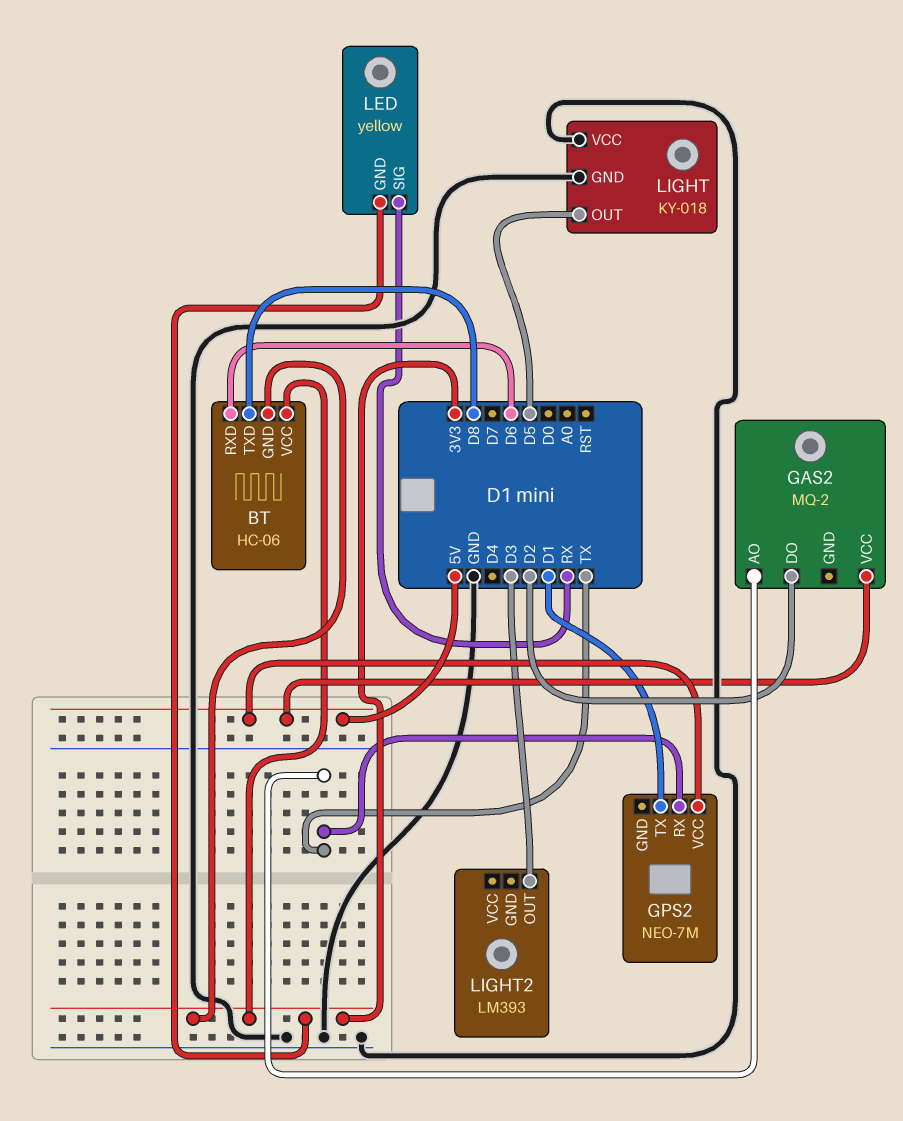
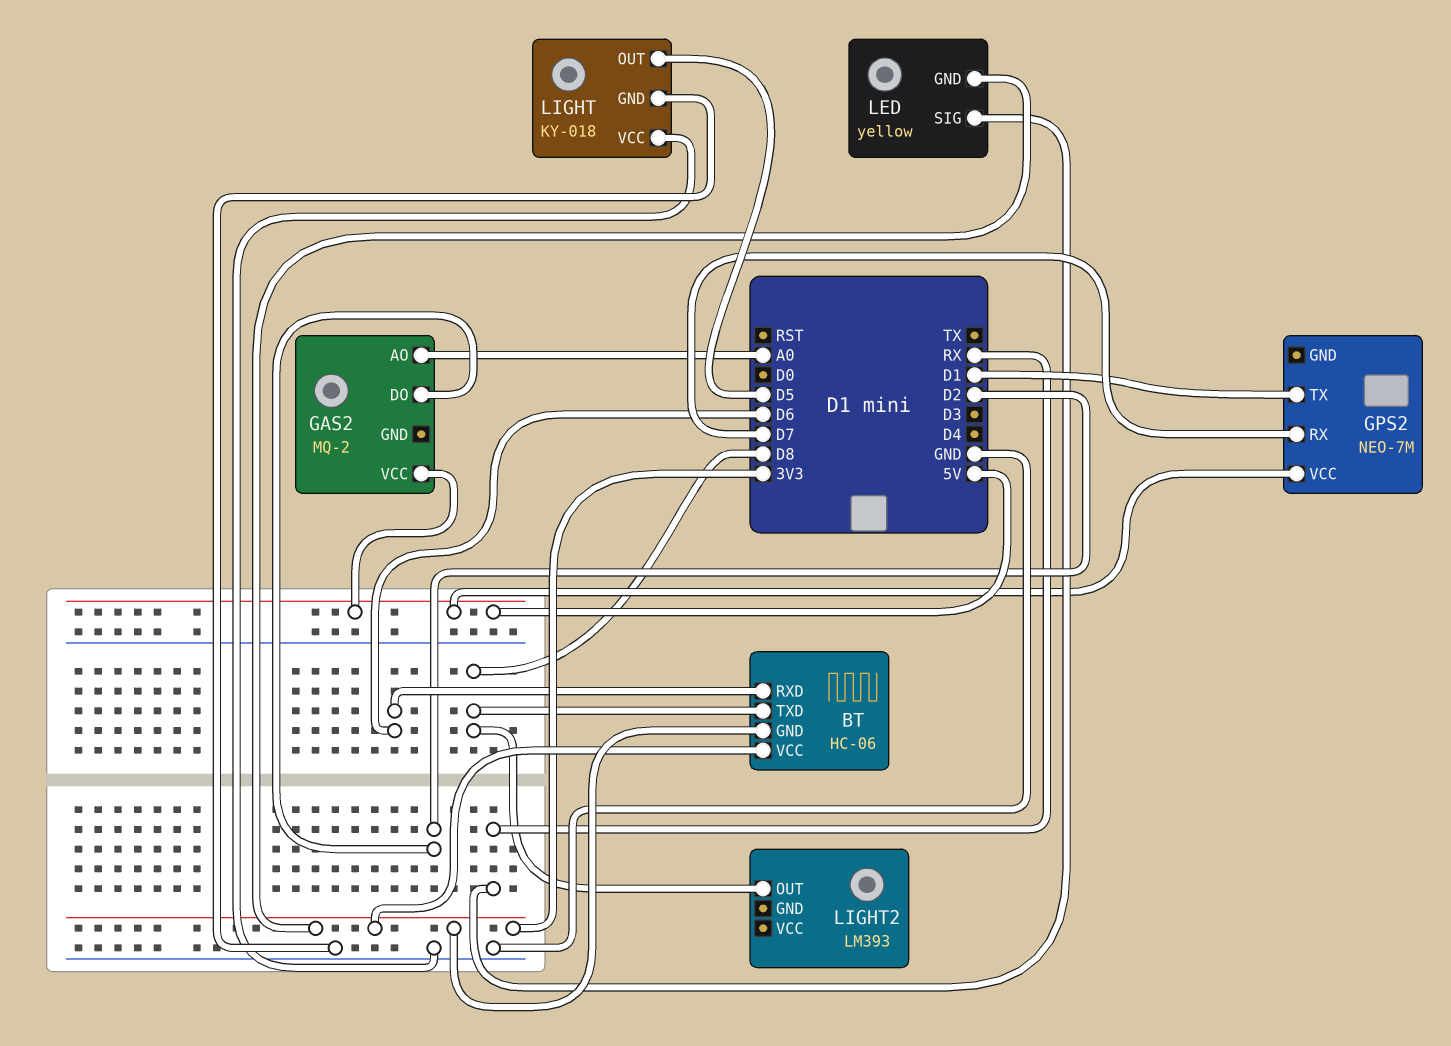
GAS2 pin AO: TX -> A0
GPS2 pin RX: TX -> D7
LIGHT2 pin OUT: D3 -> D8

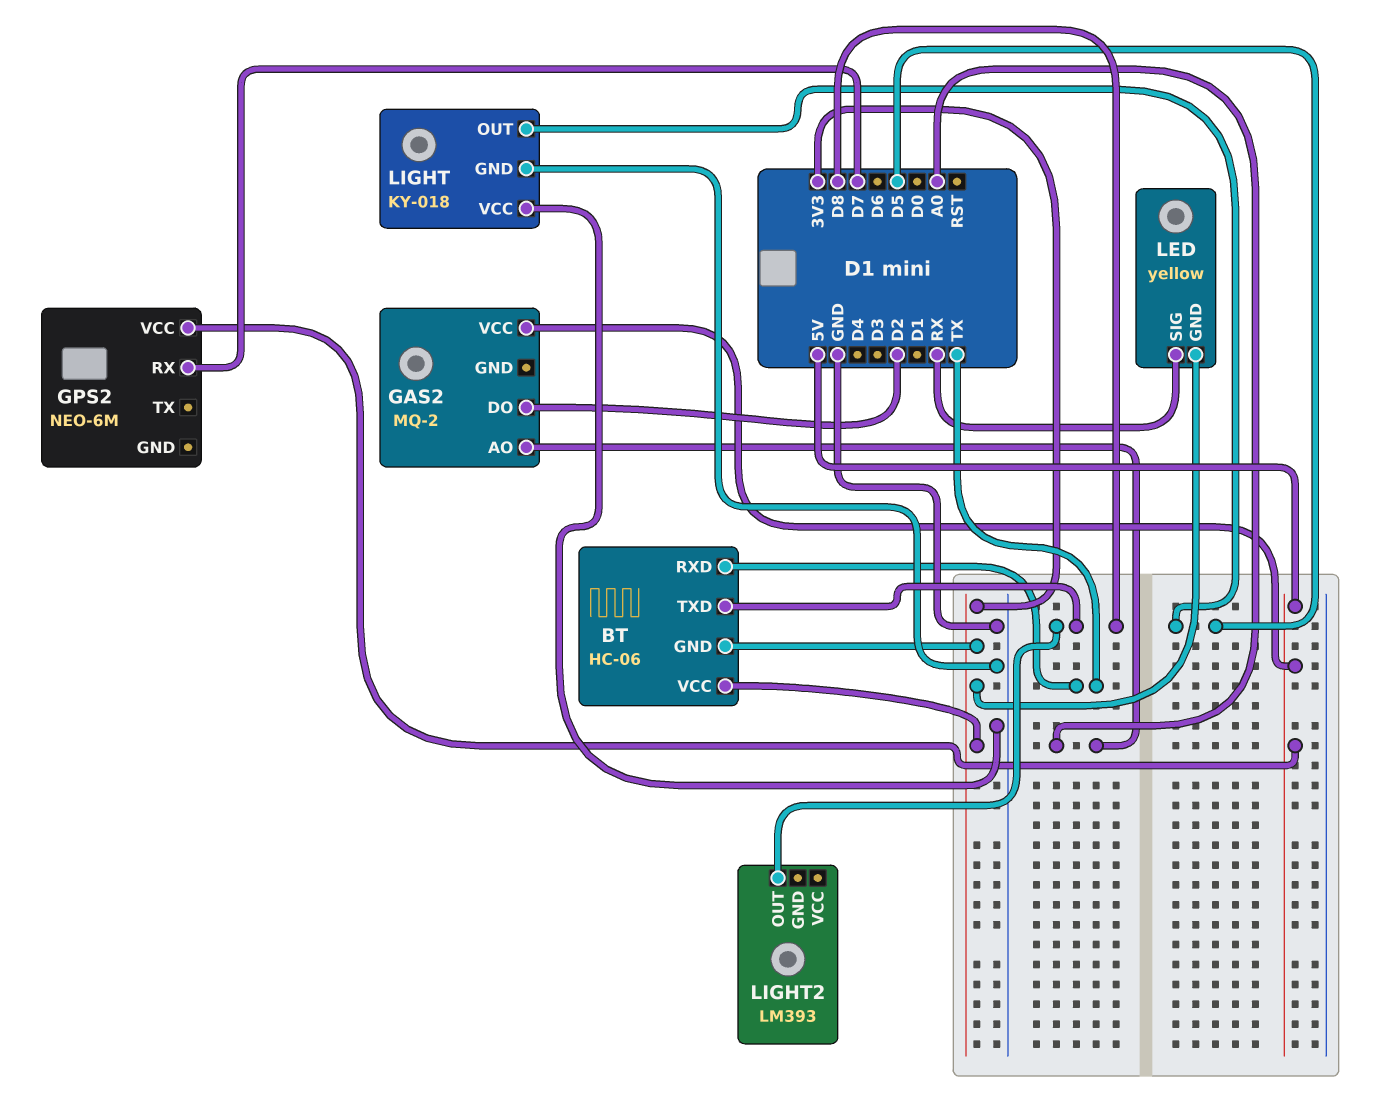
BT pin RXD: D6 -> TX
GPS2: NEO-7M -> NEO-6M
GPS2 pin TX: D1 -> none

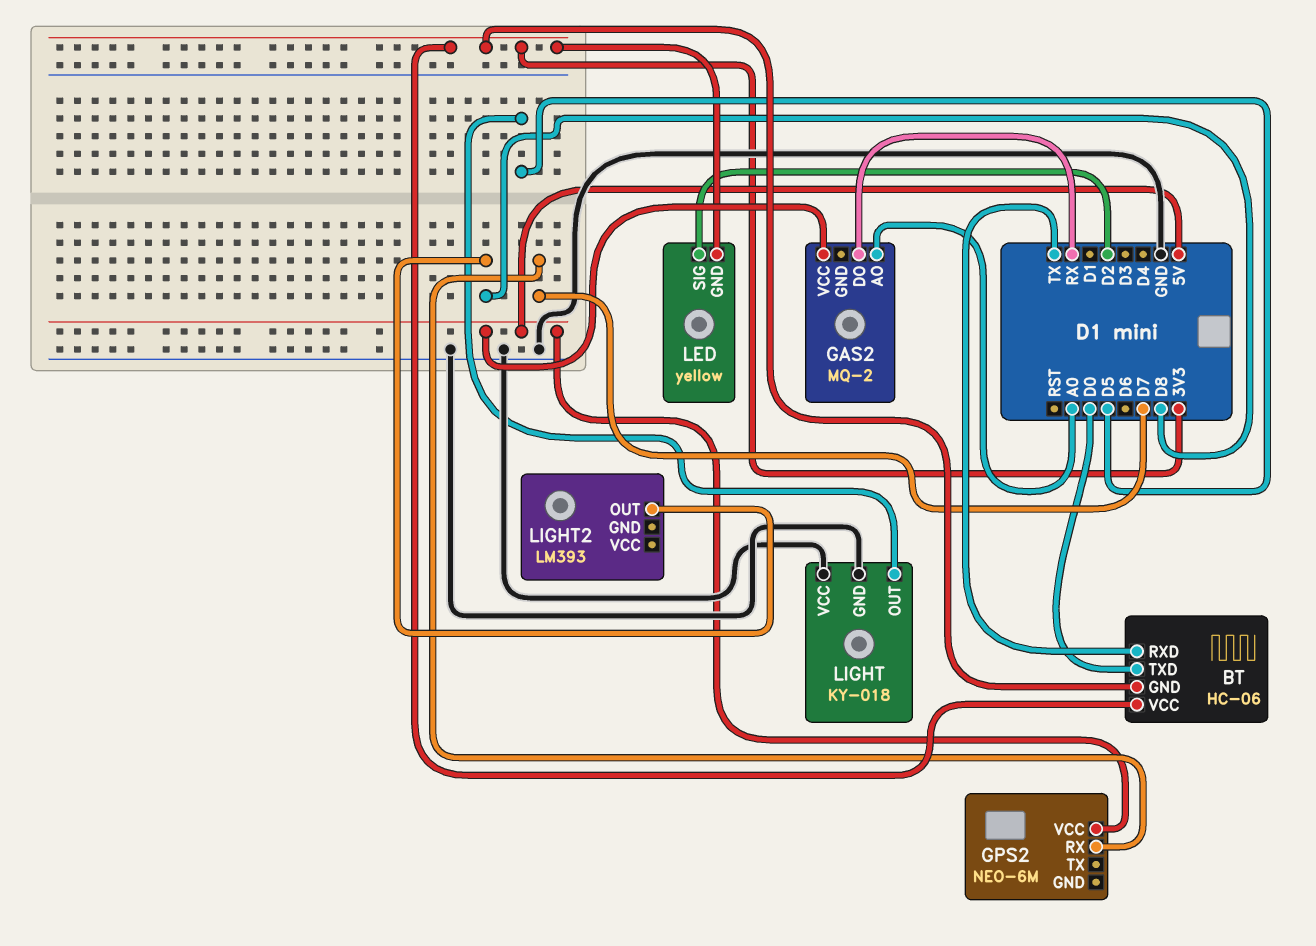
BT pin TXD: D8 -> D0
GAS2 pin DO: D2 -> RX
LED pin SIG: RX -> D2

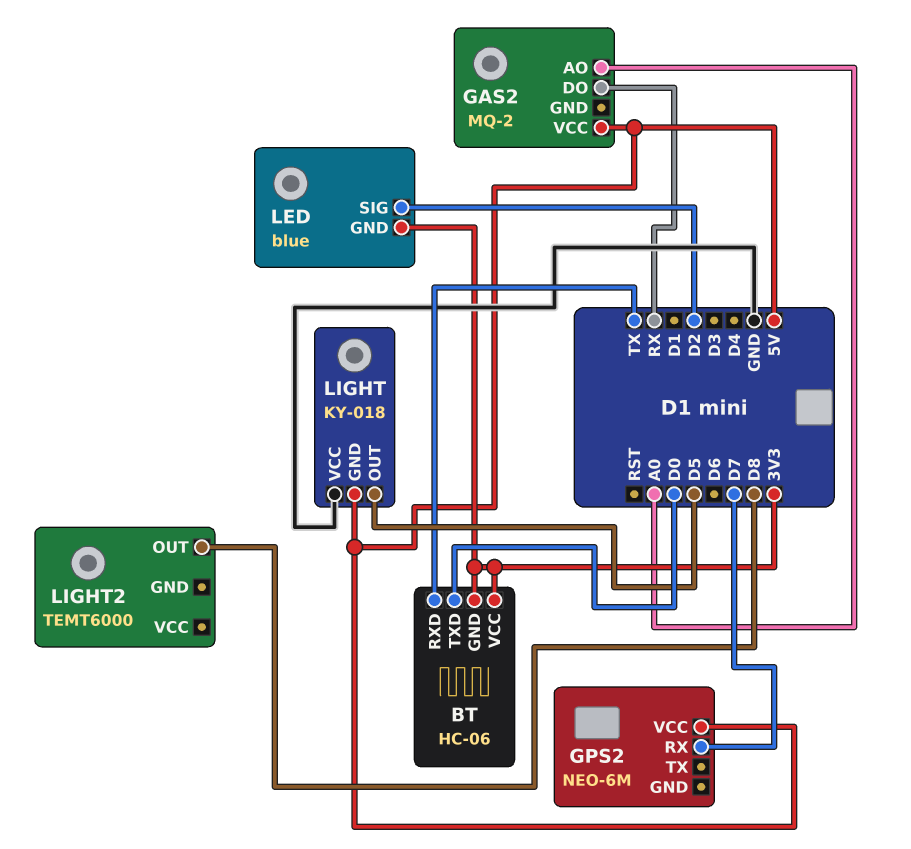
LED: yellow -> blue
LIGHT pin GND: GND -> 5V
LIGHT2: LM393 -> TEMT6000

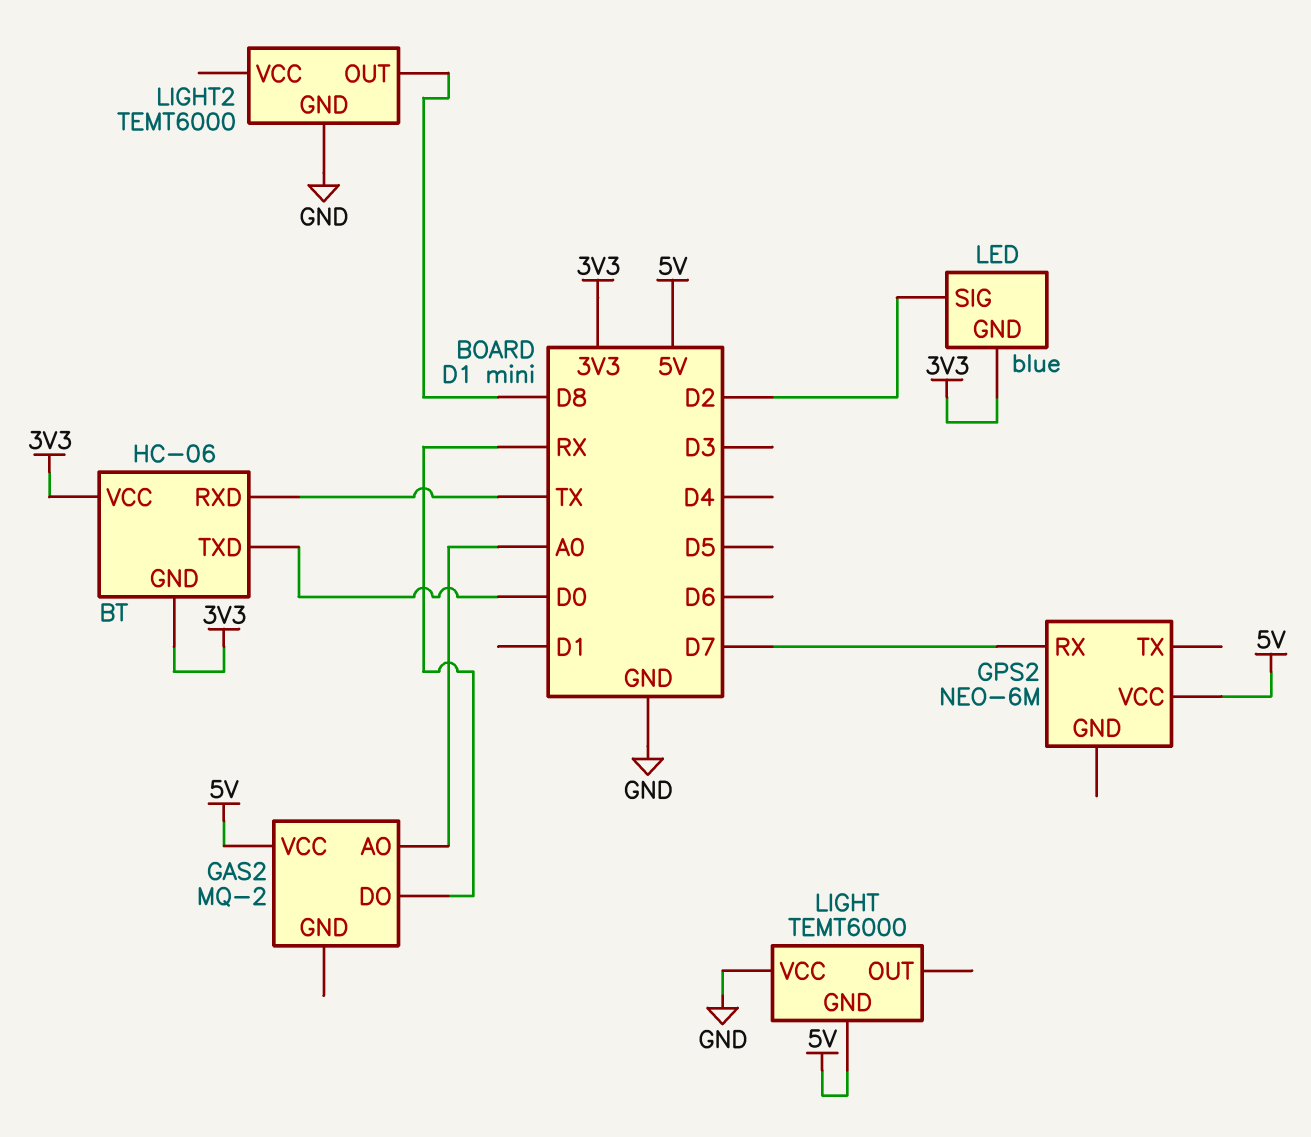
LIGHT: KY-018 -> TEMT6000
LIGHT pin OUT: D5 -> none
LIGHT2 pin GND: none -> GND

